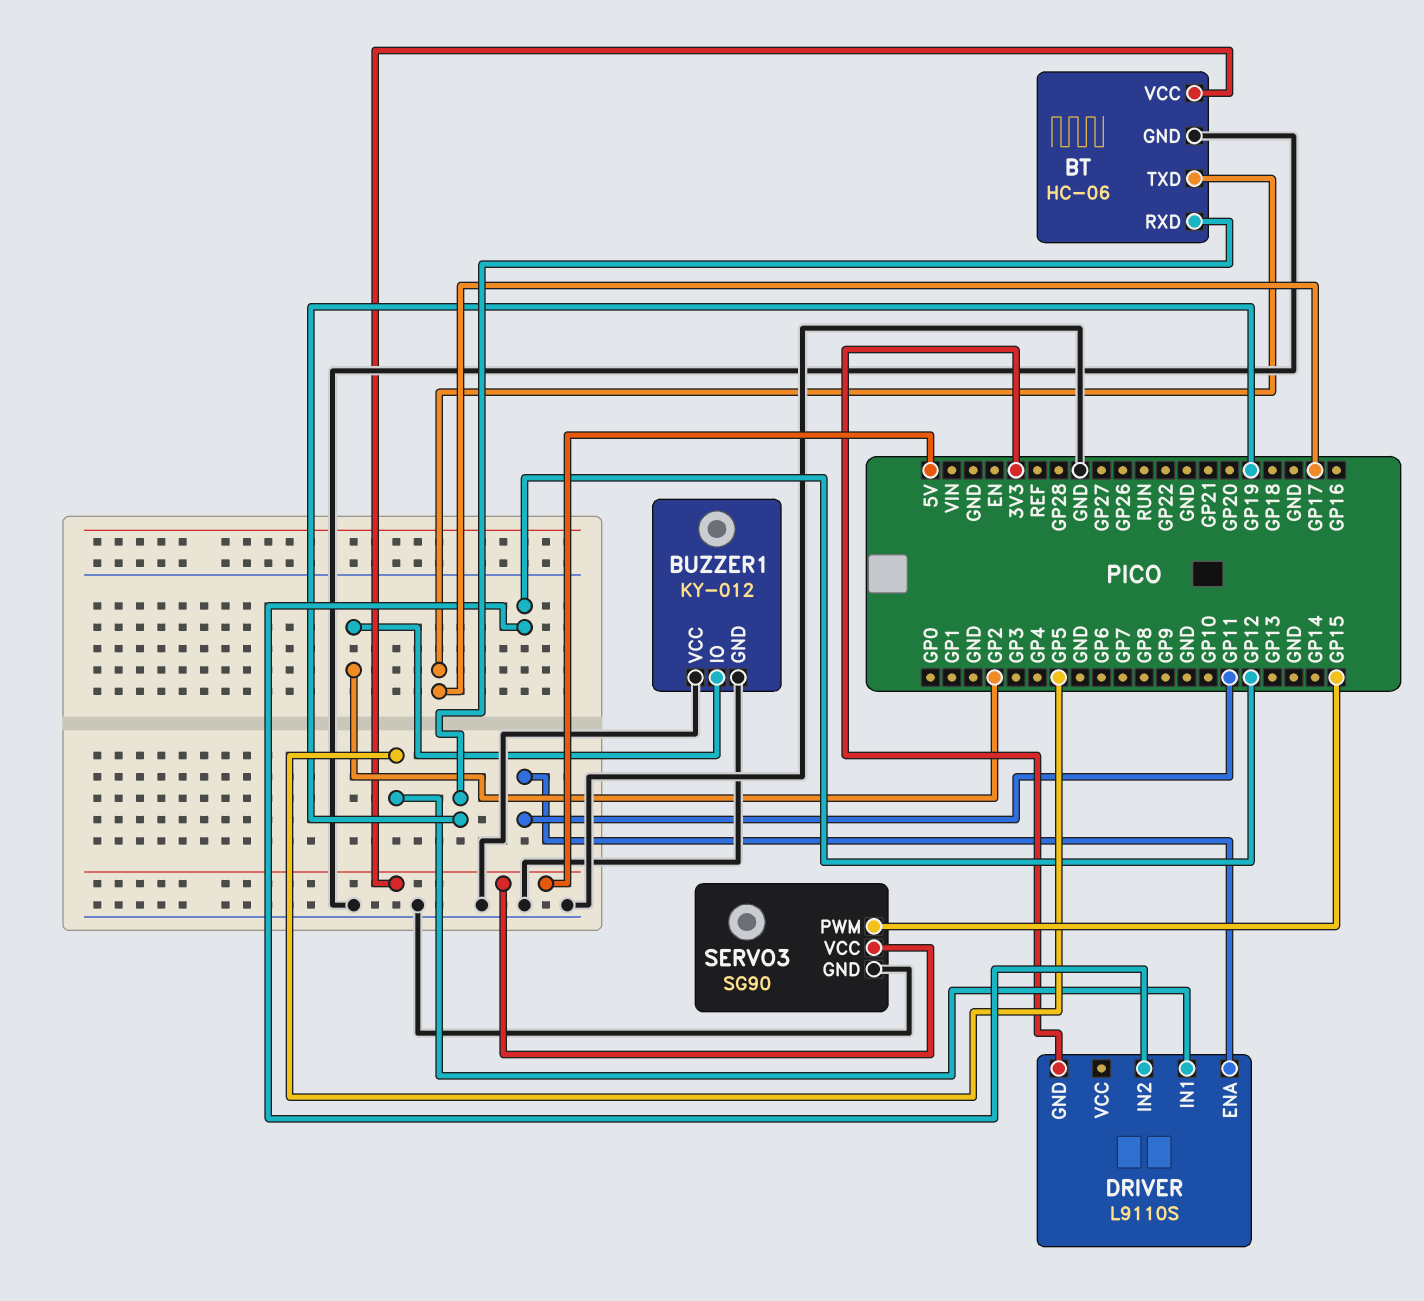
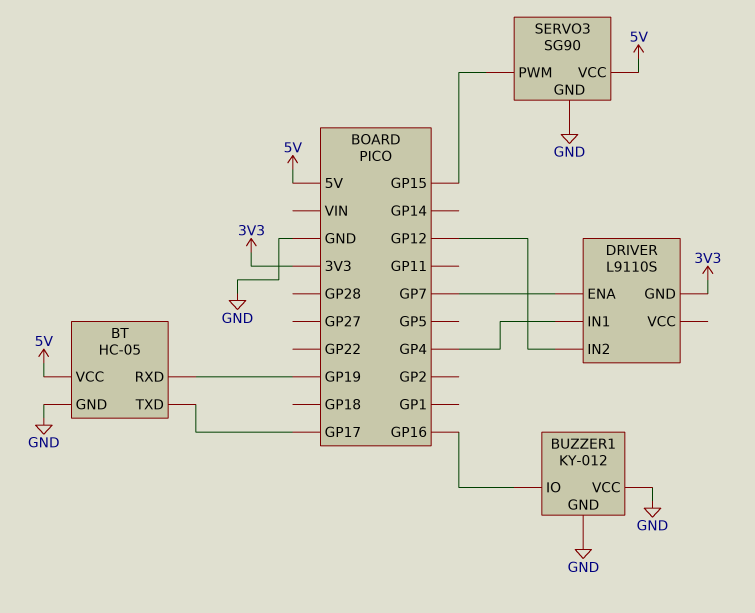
BT: HC-06 -> HC-05
BUZZER1 pin IO: GP2 -> GP16
DRIVER pin ENA: GP11 -> GP7
DRIVER pin IN1: GP5 -> GP4

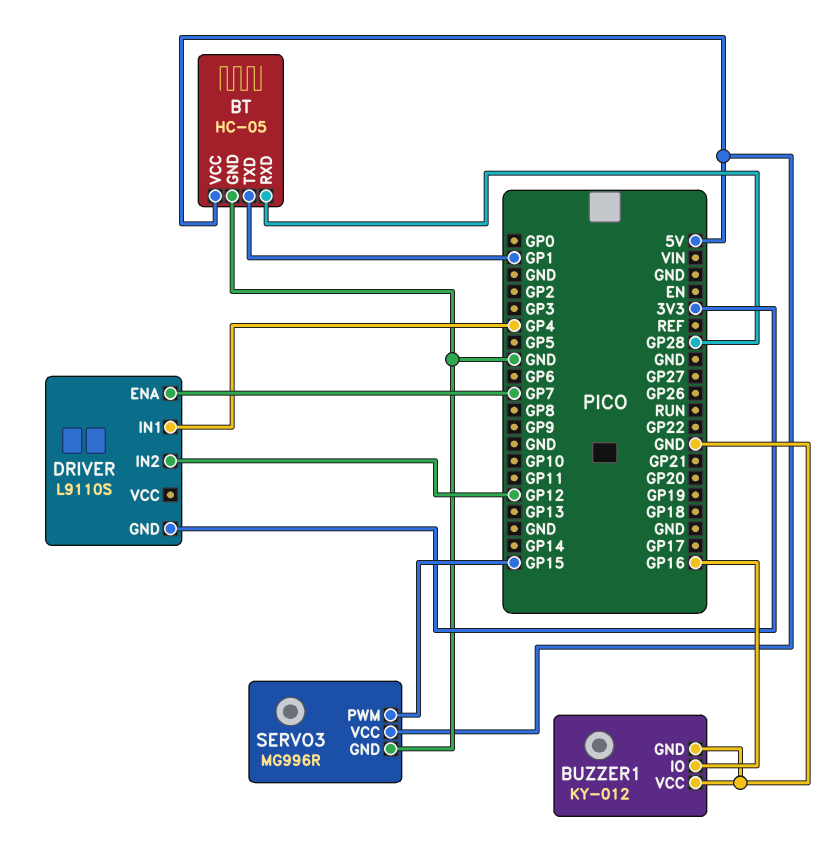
BT pin RXD: GP19 -> GP28
BT pin TXD: GP17 -> GP1
SERVO3: SG90 -> MG996R

